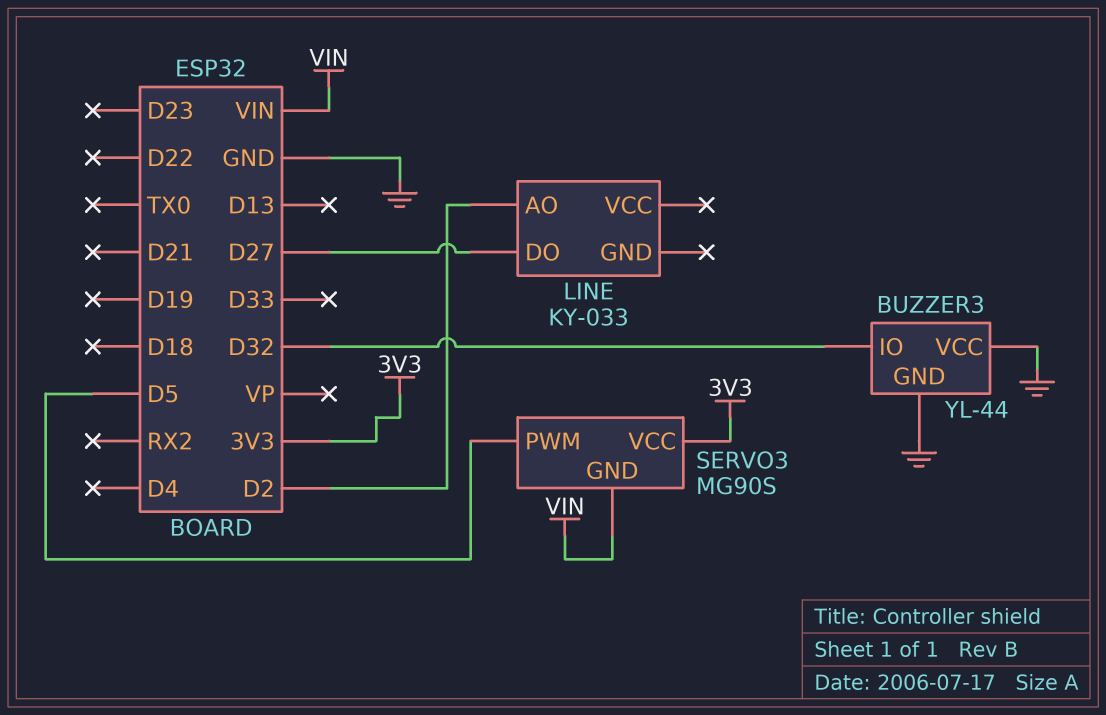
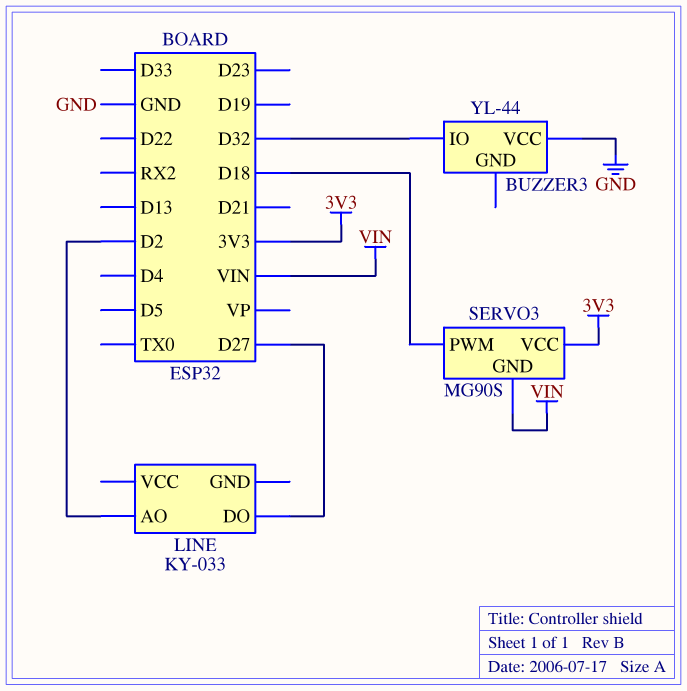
BUZZER3 pin GND: GND -> none
SERVO3 pin PWM: D5 -> D18

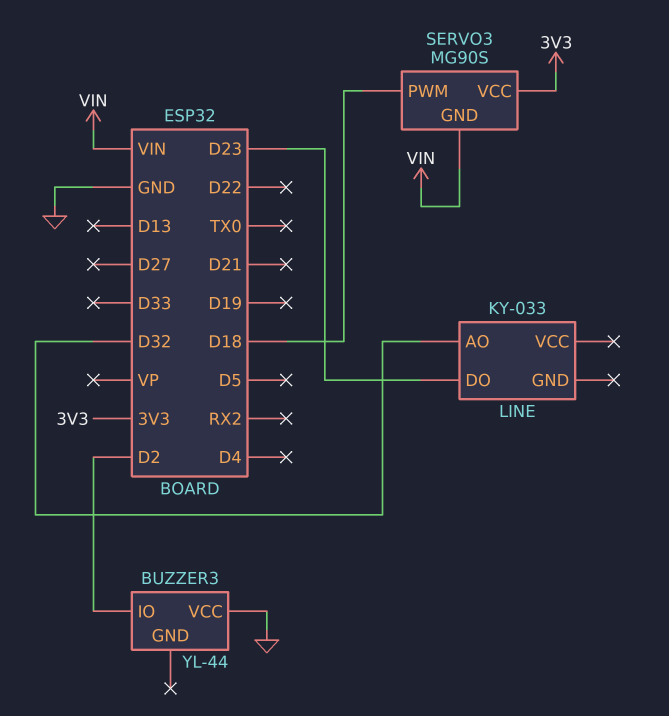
BUZZER3 pin IO: D32 -> D2
LINE pin AO: D2 -> D32
LINE pin DO: D27 -> D23

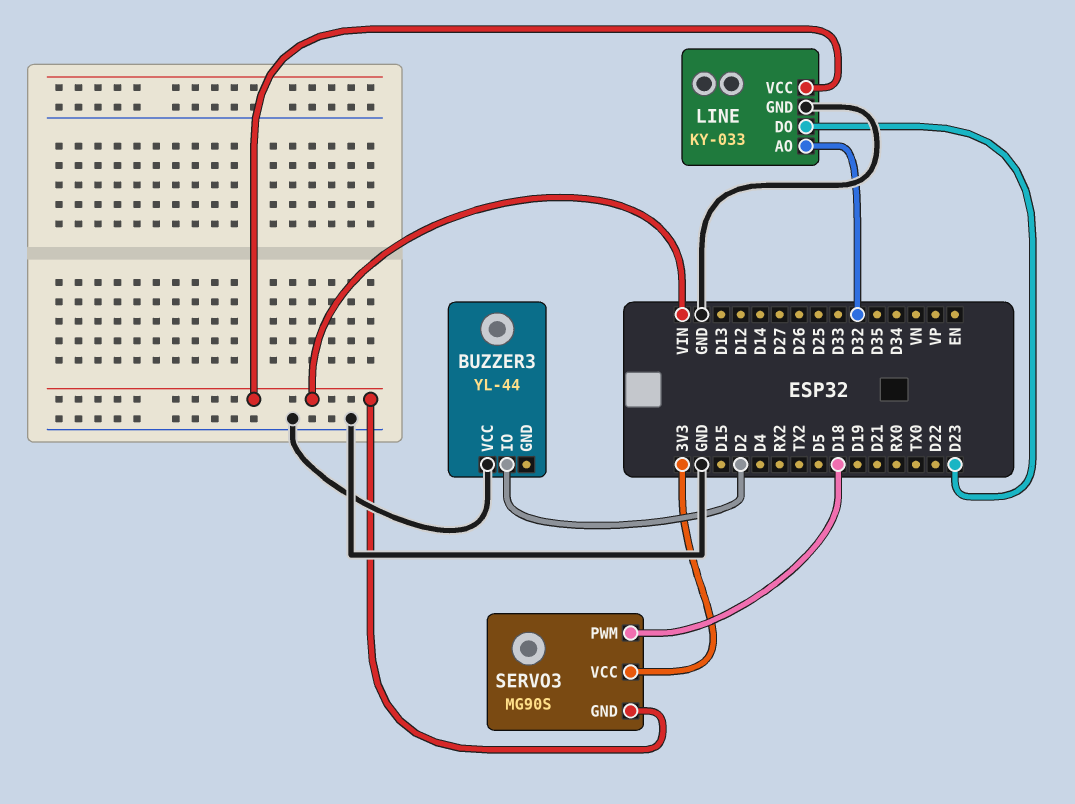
LINE pin GND: none -> GND
LINE pin VCC: none -> VIN

